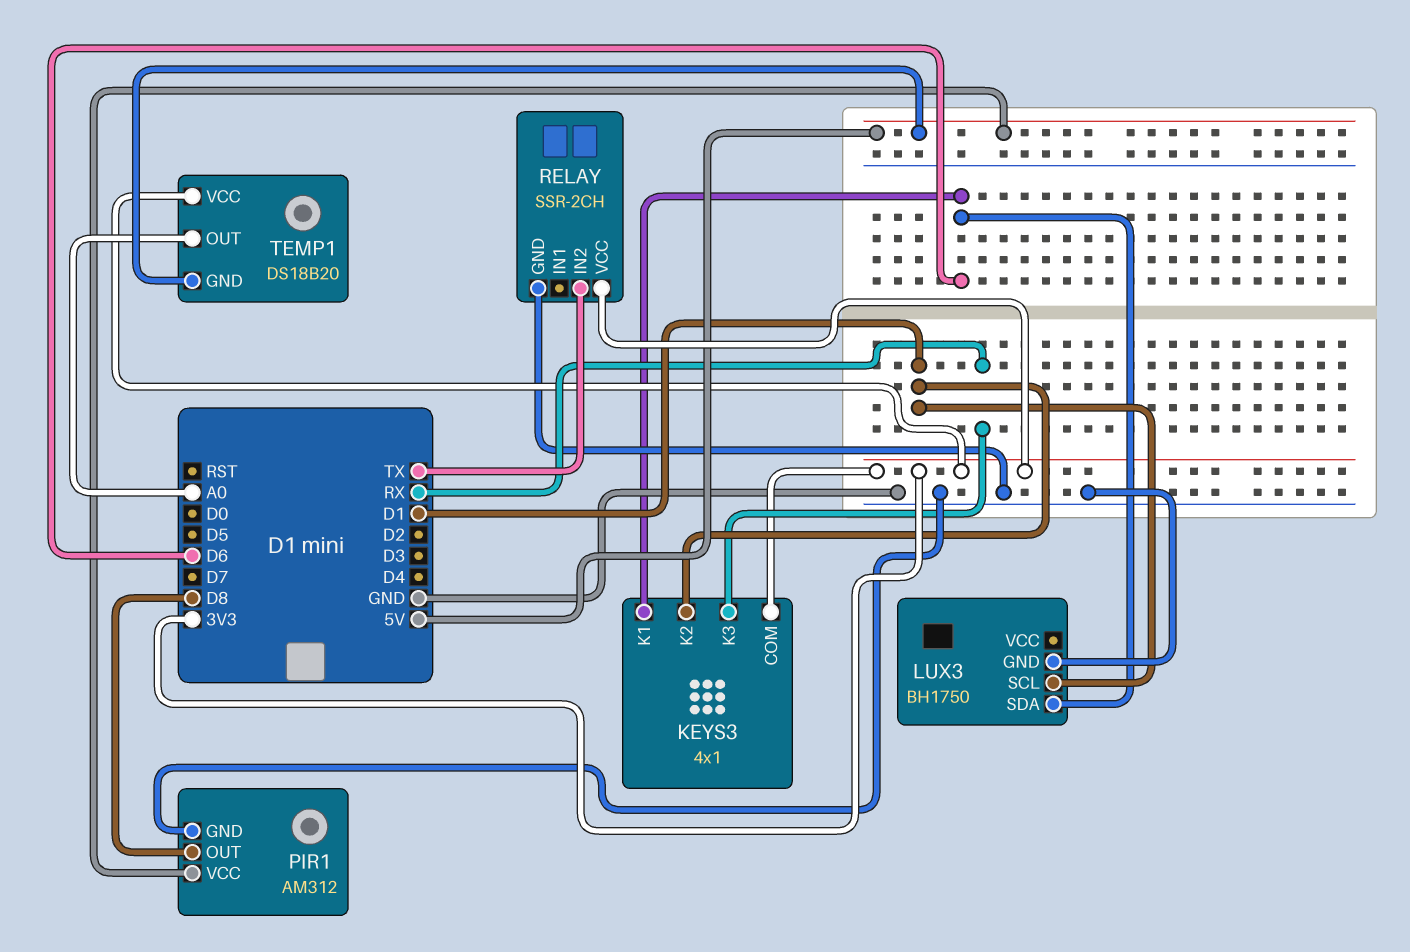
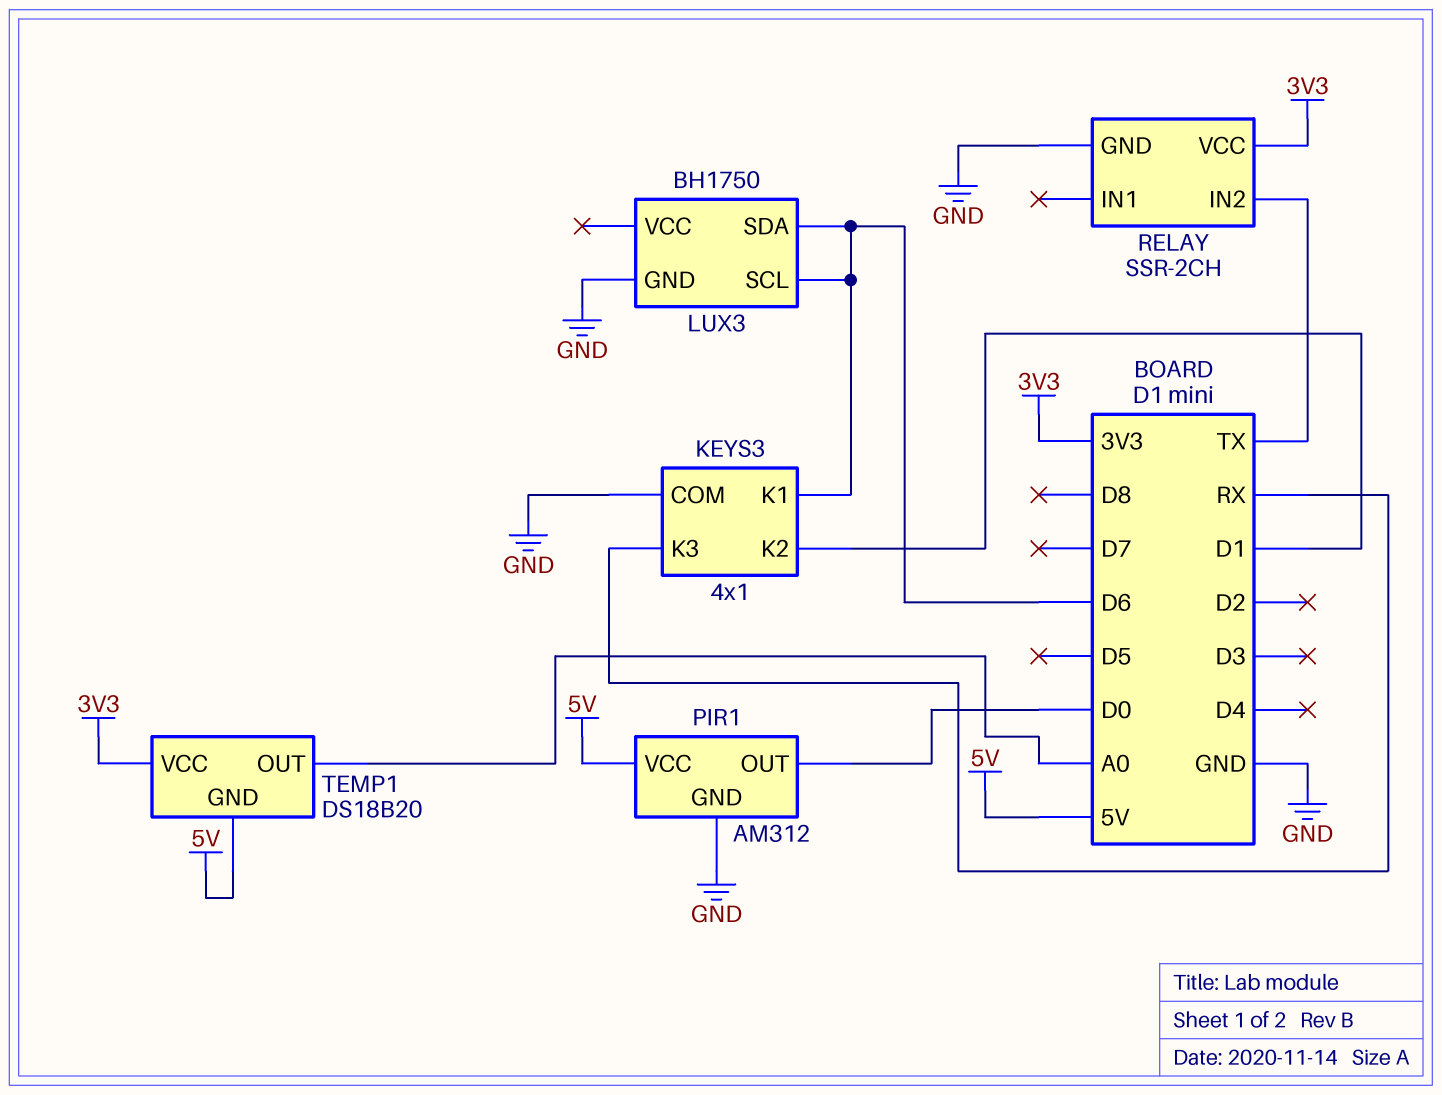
KEYS3 pin COM: 3V3 -> GND
LUX3 pin SCL: D1 -> D6
PIR1 pin OUT: D8 -> D0

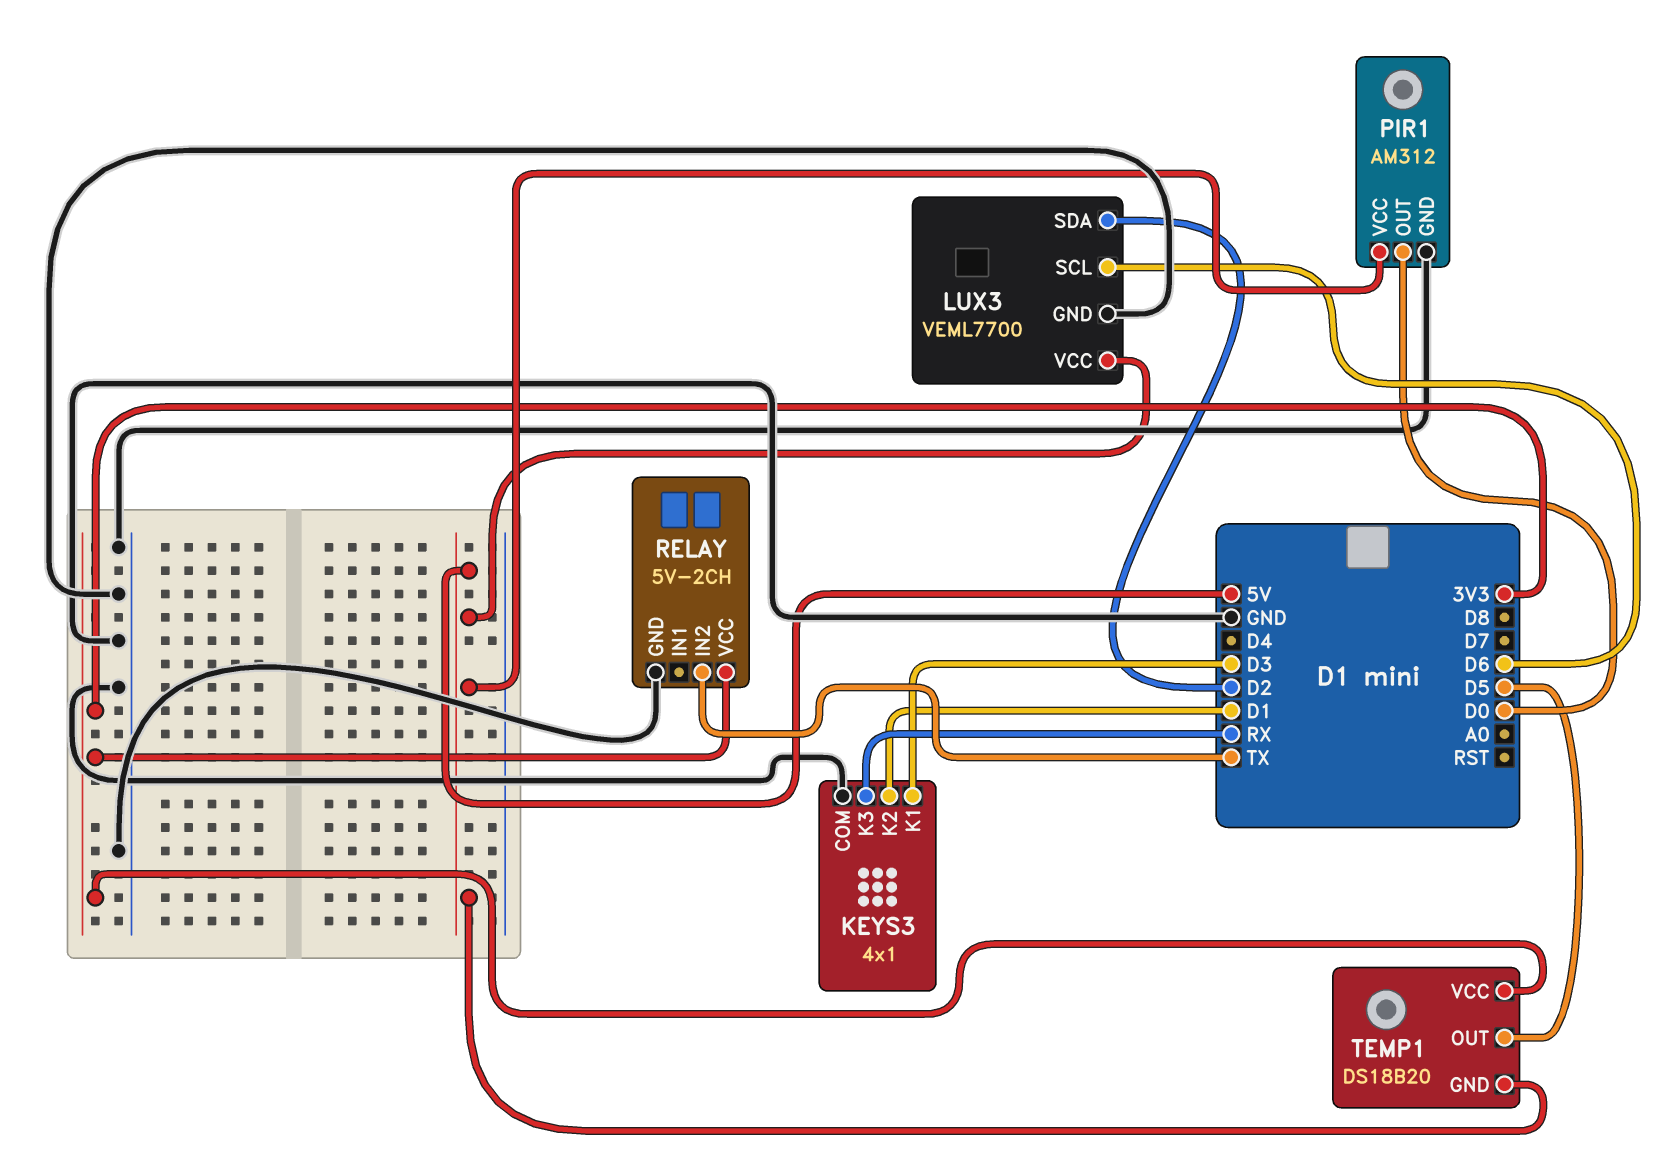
KEYS3 pin K1: D6 -> D3
LUX3: BH1750 -> VEML7700
LUX3 pin SDA: D6 -> D2
LUX3 pin VCC: none -> 5V
RELAY: SSR-2CH -> 5V-2CH
TEMP1 pin OUT: A0 -> D5

